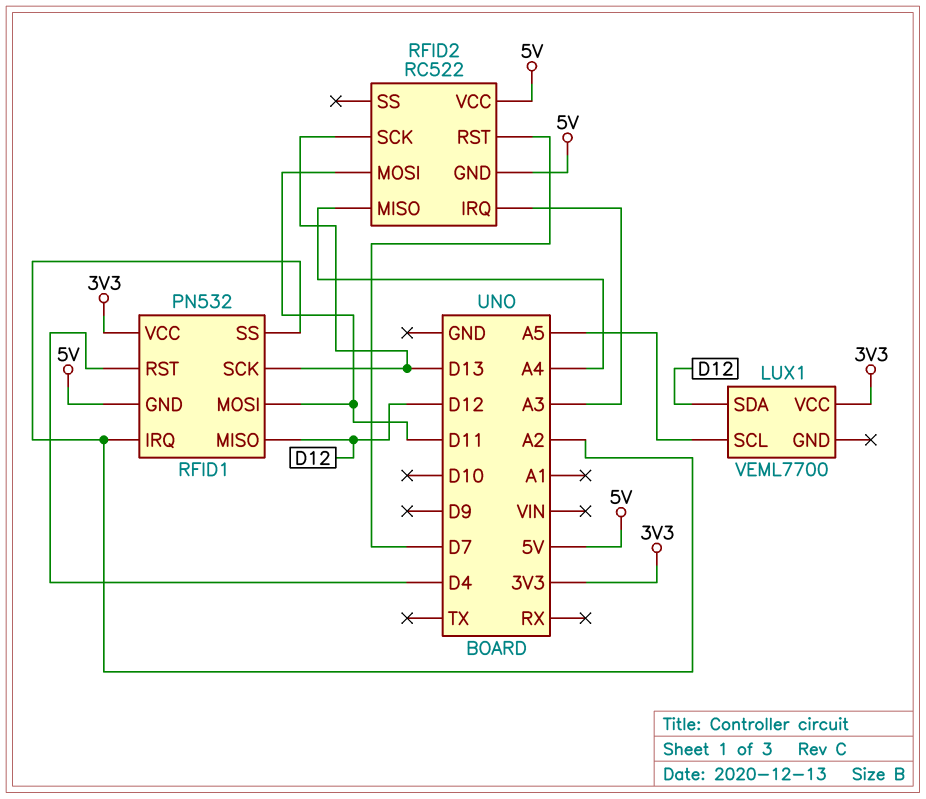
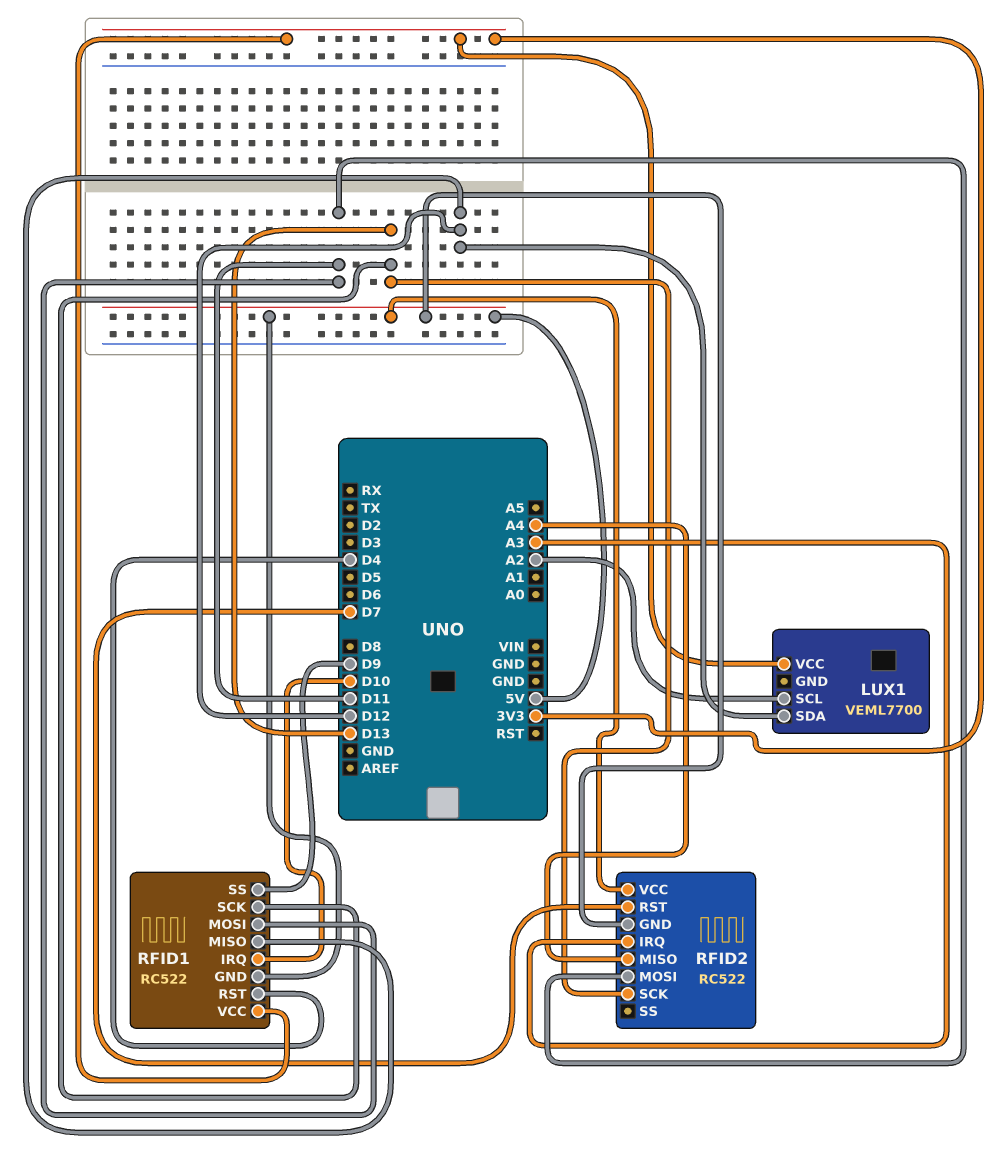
LUX1 pin SCL: A5 -> A2
RFID1: PN532 -> RC522
RFID1 pin IRQ: A2 -> D10
RFID1 pin SS: A2 -> D9

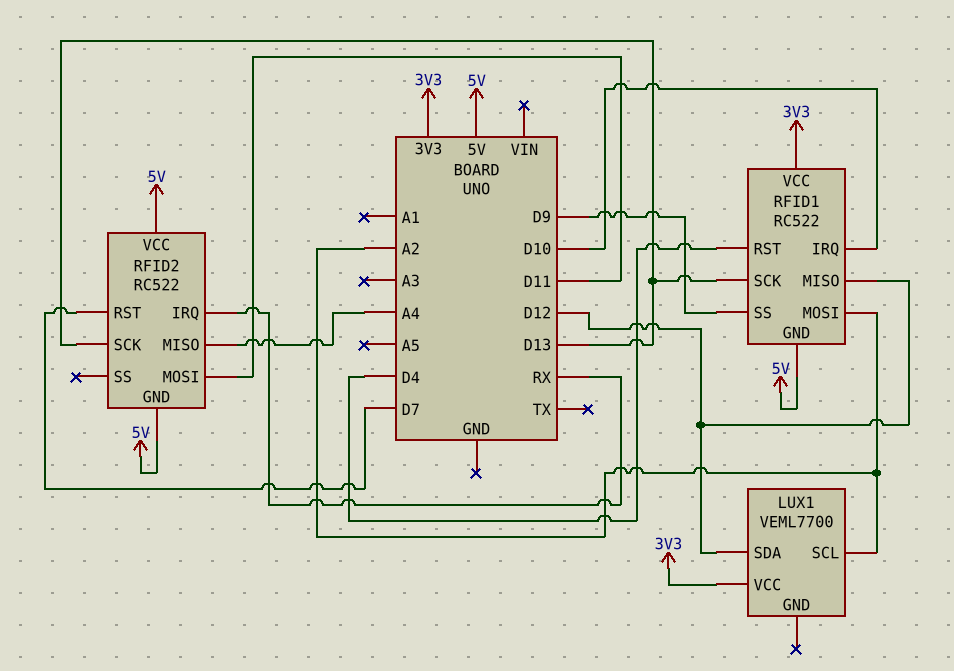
RFID1 pin MOSI: D11 -> A2
RFID2 pin IRQ: A3 -> RX

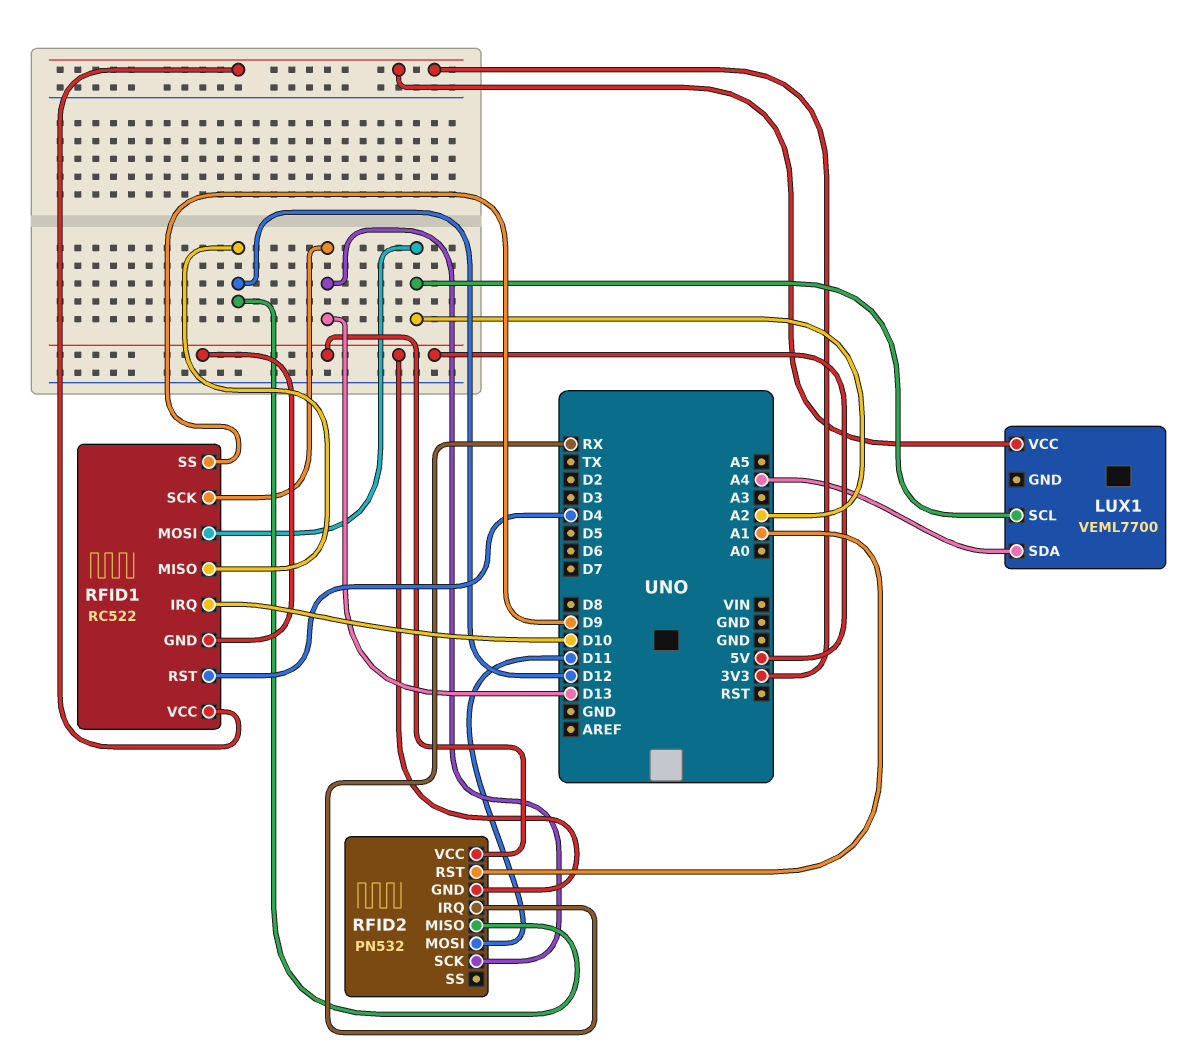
LUX1 pin SDA: D12 -> A4
RFID2: RC522 -> PN532
RFID2 pin MISO: A4 -> D12
RFID2 pin RST: D7 -> A1

